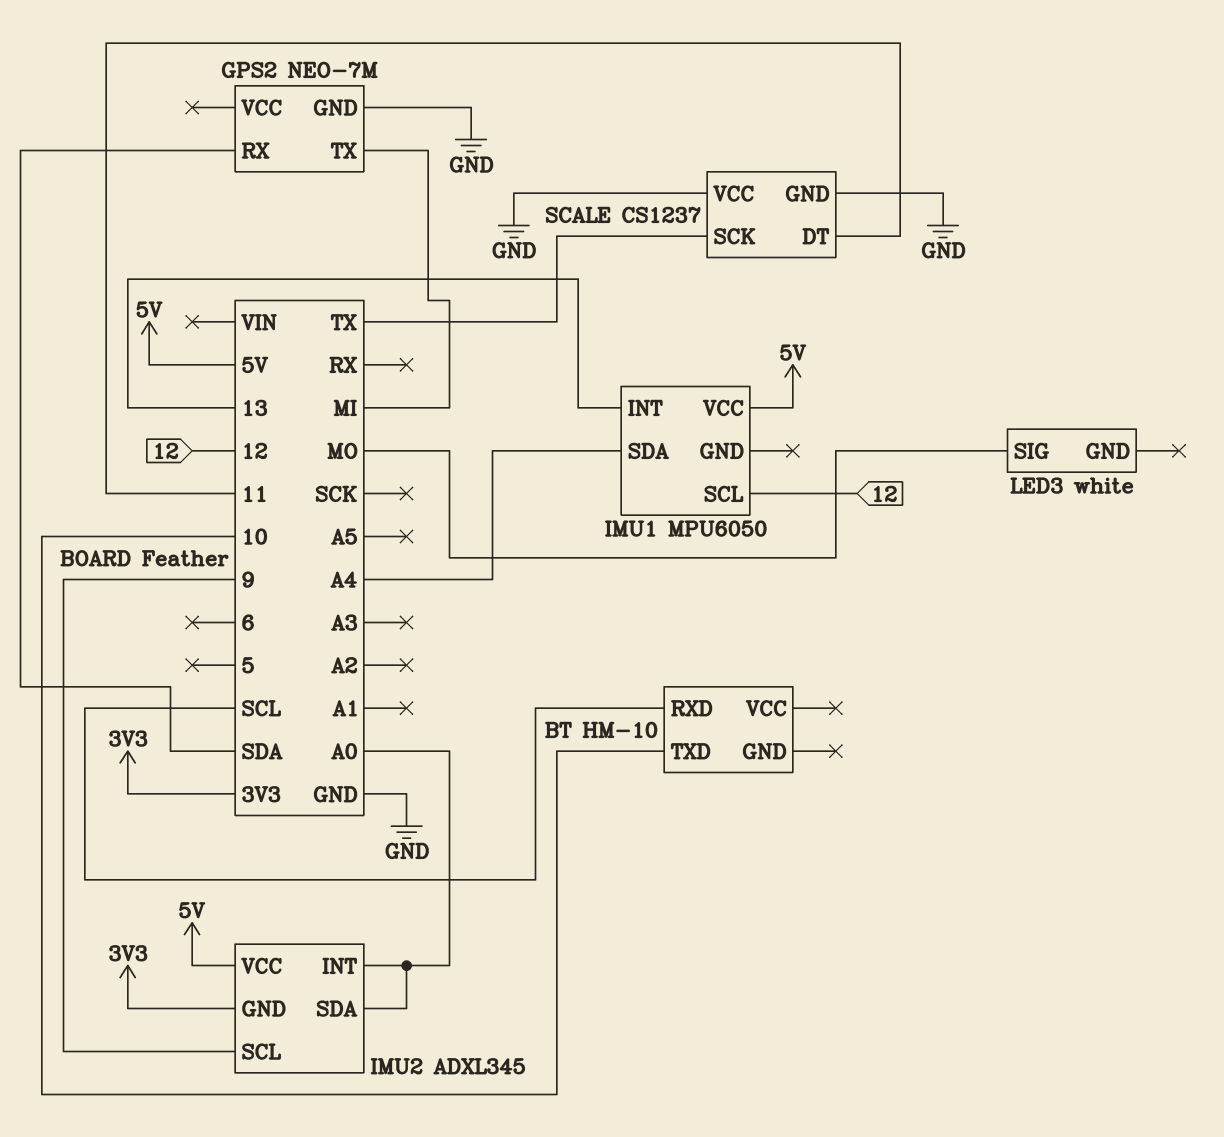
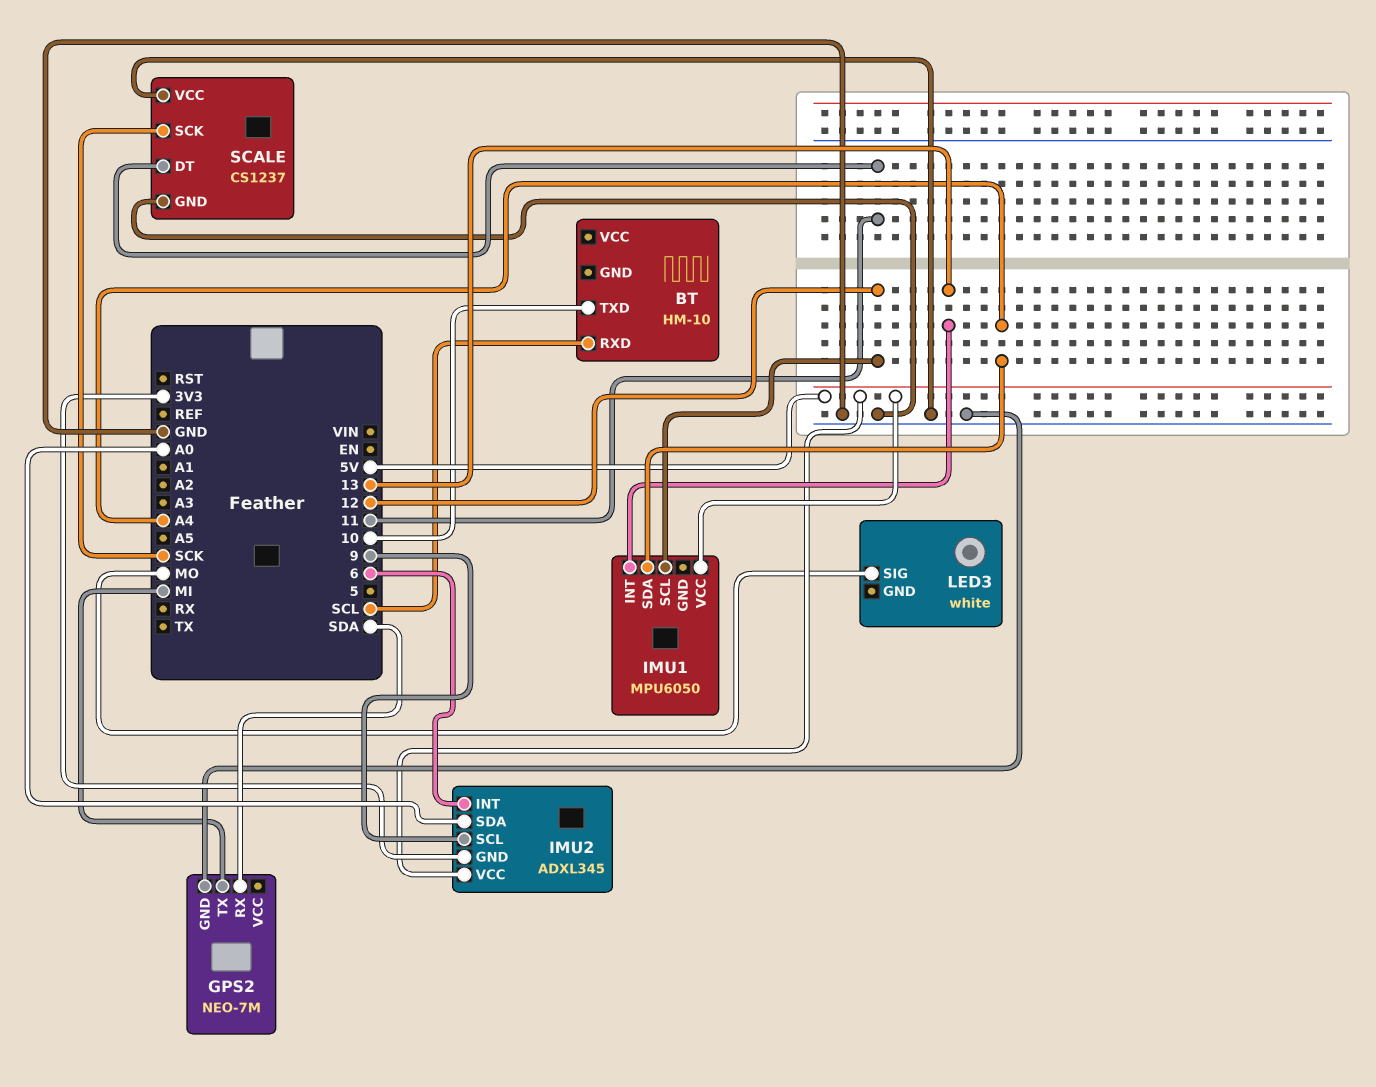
IMU2 pin INT: A0 -> 6
SCALE pin SCK: TX -> SCK

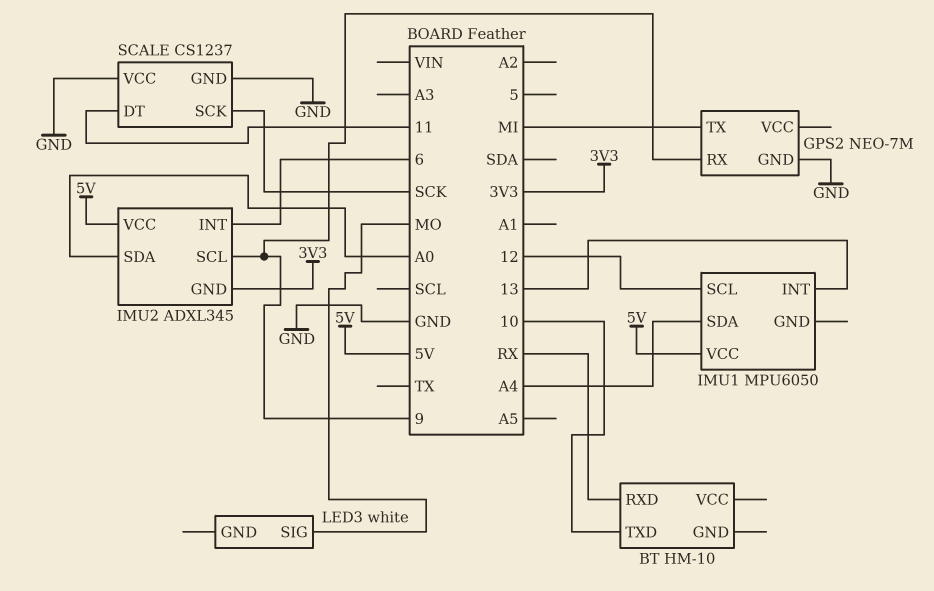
BT pin RXD: SCL -> RX
GPS2 pin RX: SDA -> 9

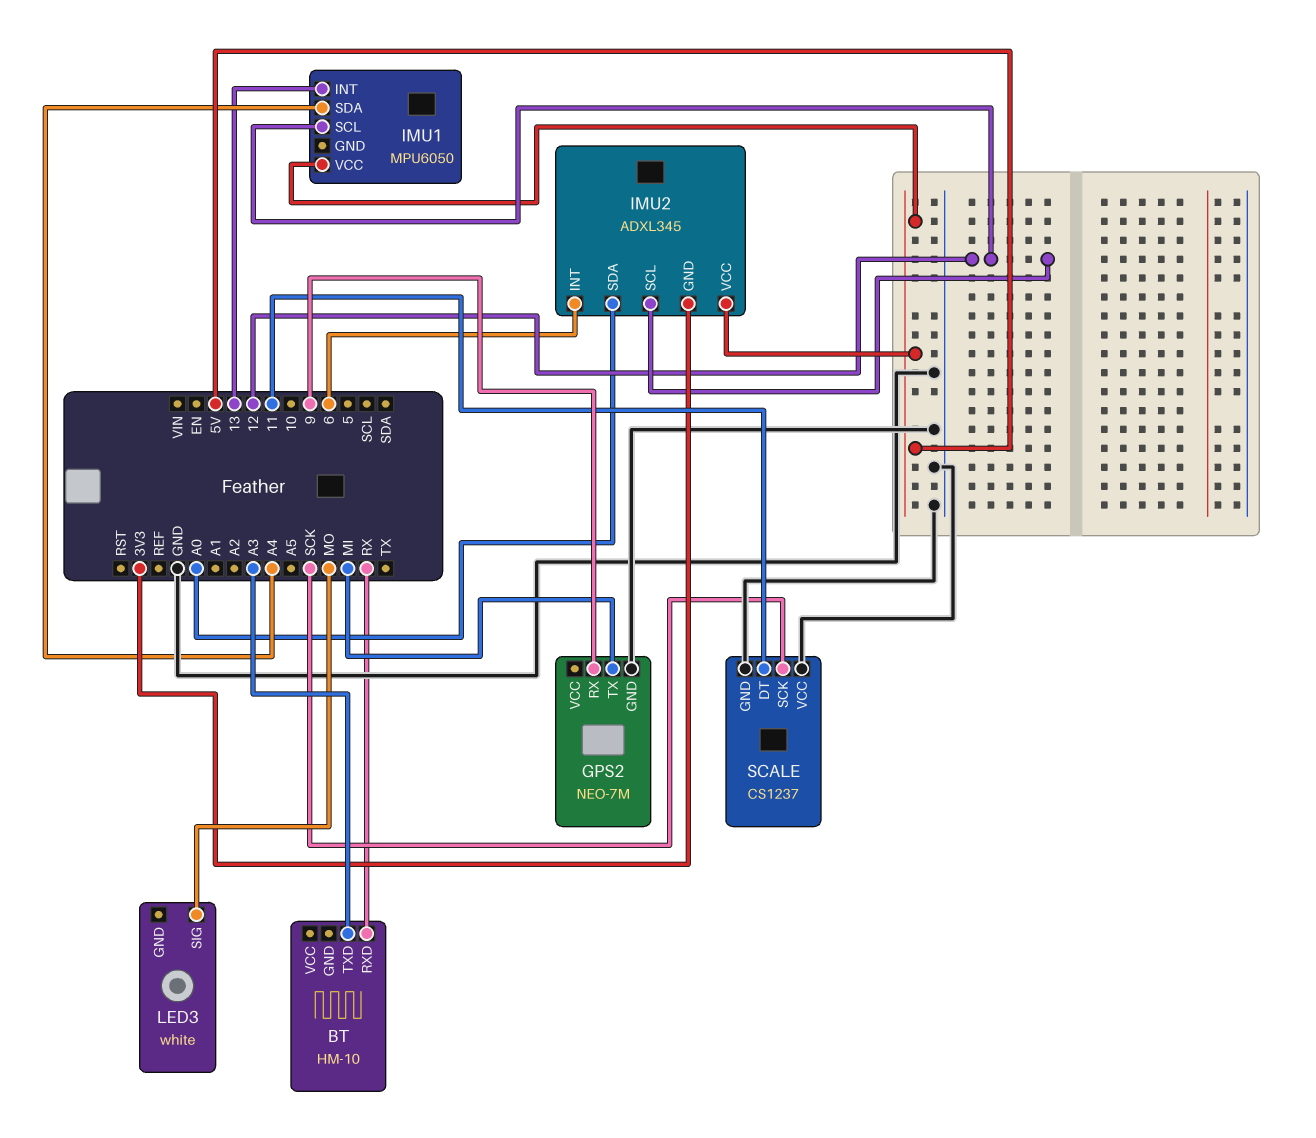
BT pin TXD: 10 -> A3
IMU2 pin SCL: 9 -> 12

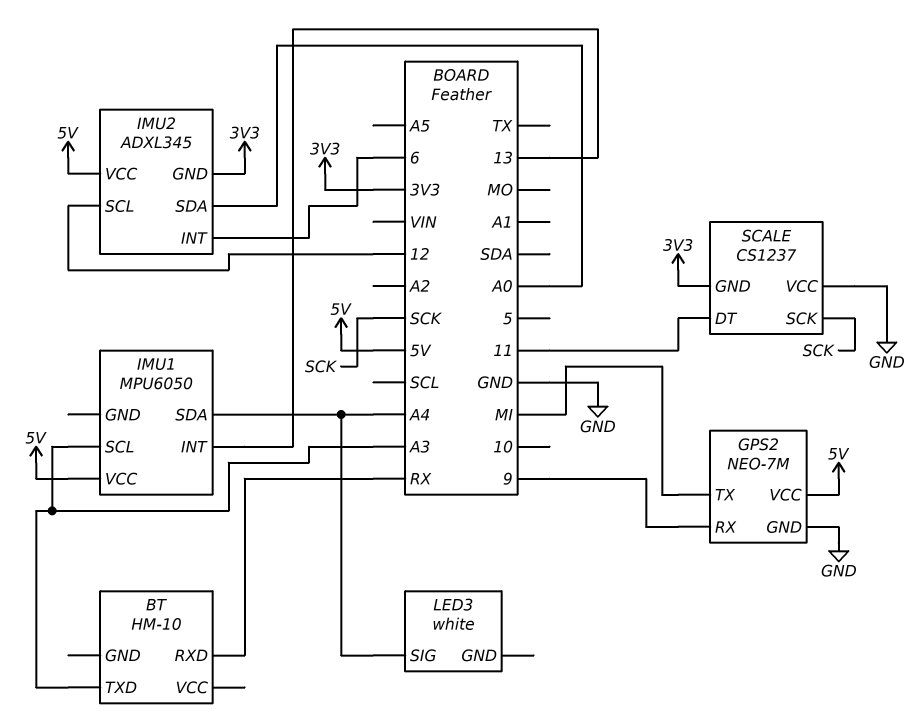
GPS2 pin VCC: none -> 5V
IMU1 pin SCL: 12 -> A3
LED3 pin SIG: MO -> A4
SCALE pin GND: GND -> 3V3

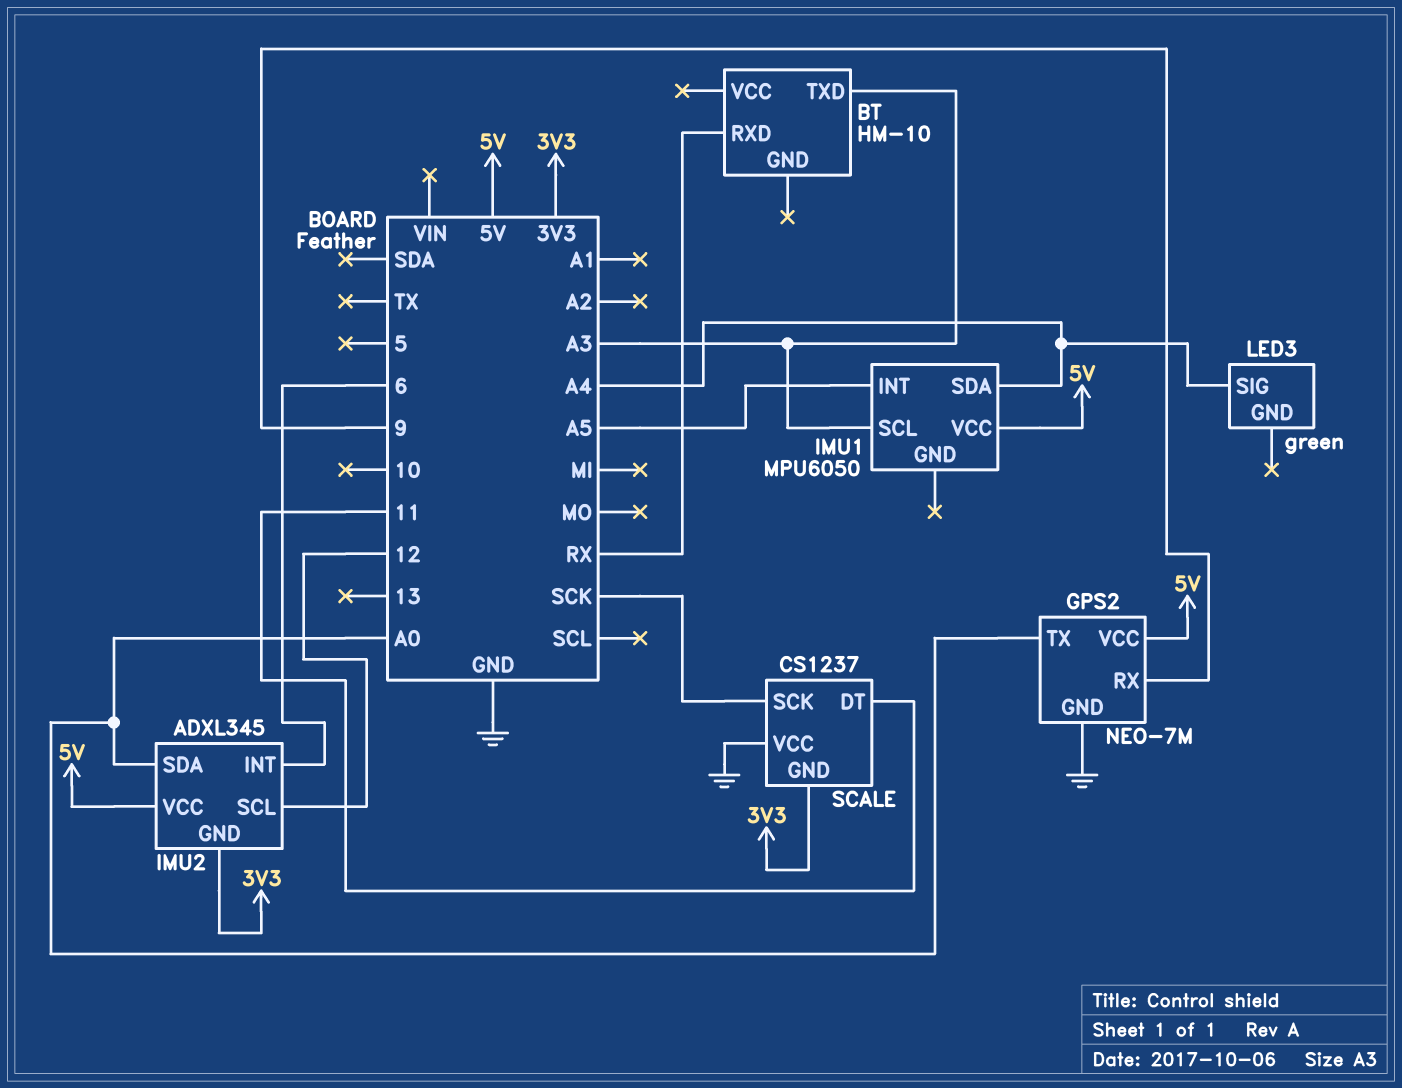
GPS2 pin TX: MI -> A0
IMU1 pin INT: 13 -> A5
LED3: white -> green

